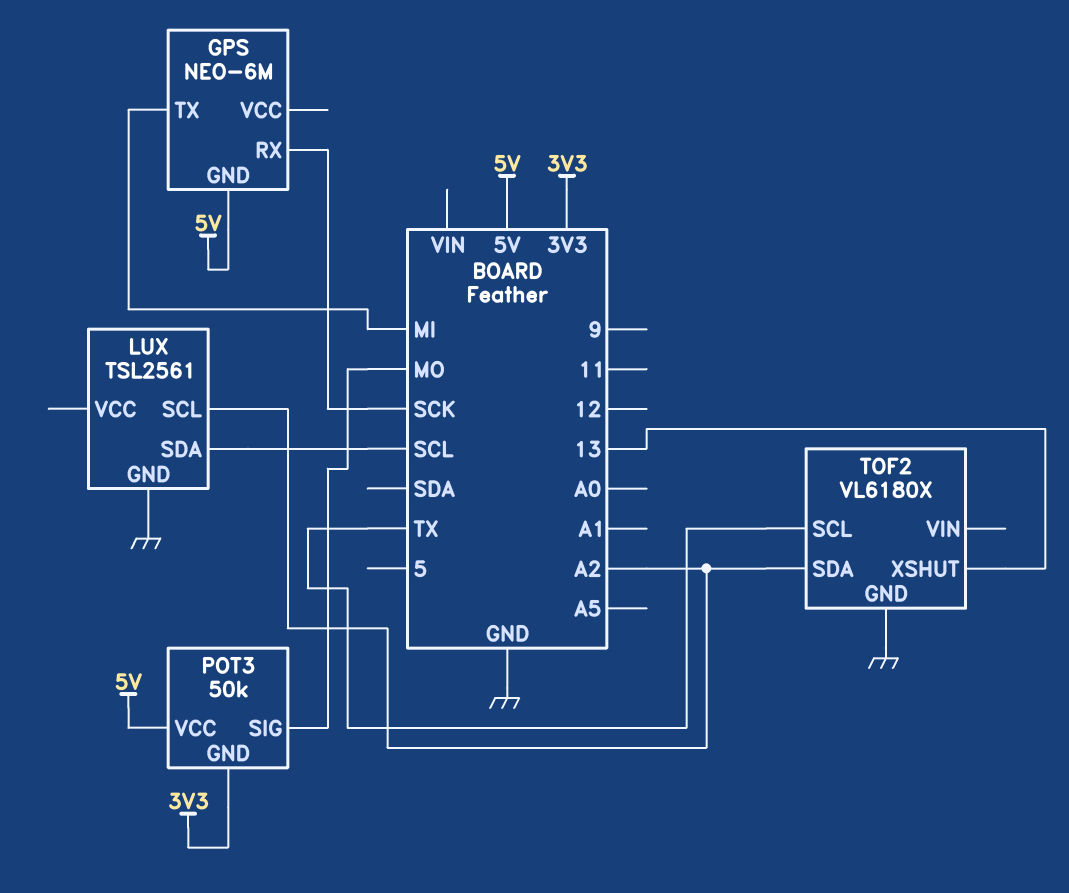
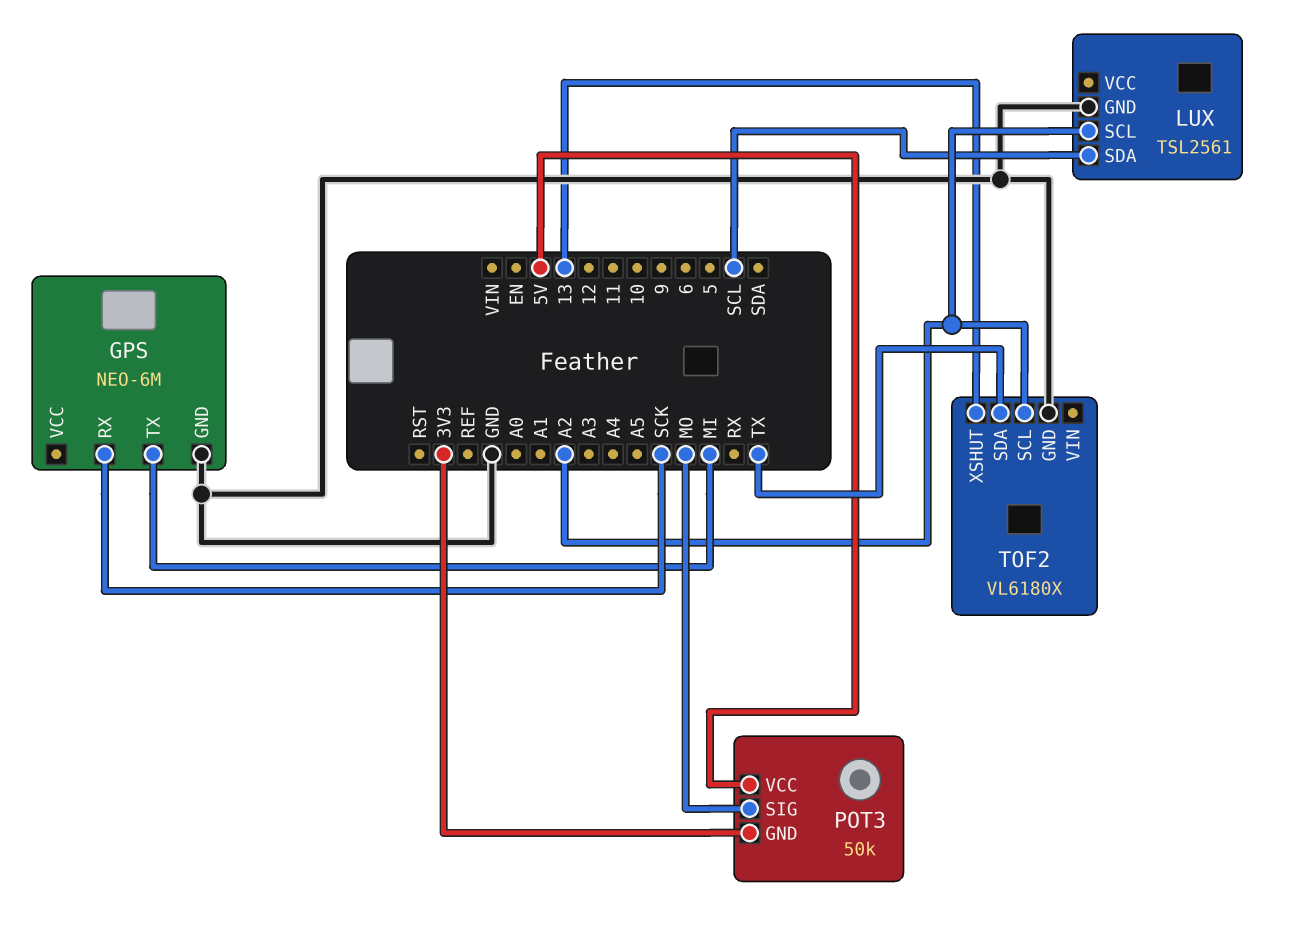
GPS pin GND: 5V -> GND
TOF2 pin SCL: TX -> A2
TOF2 pin SDA: A2 -> TX

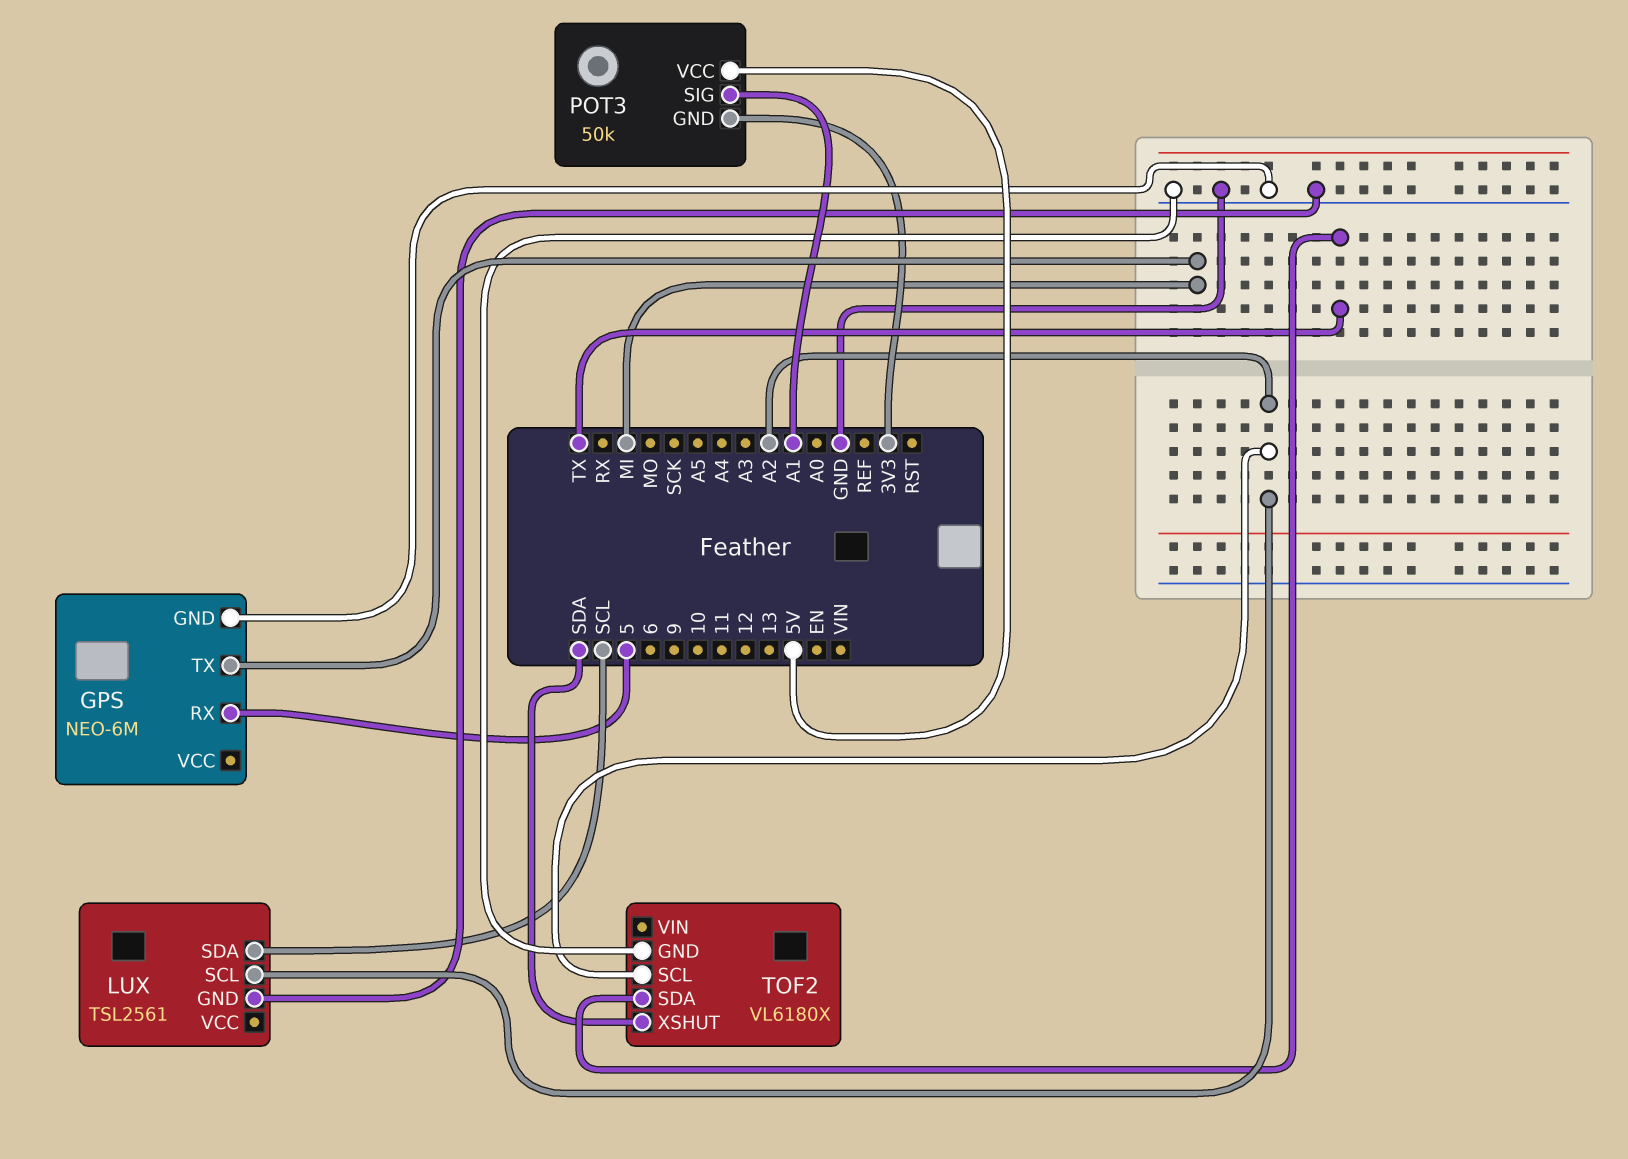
GPS pin RX: SCK -> 5
POT3 pin SIG: MO -> A1
TOF2 pin XSHUT: 13 -> SDA

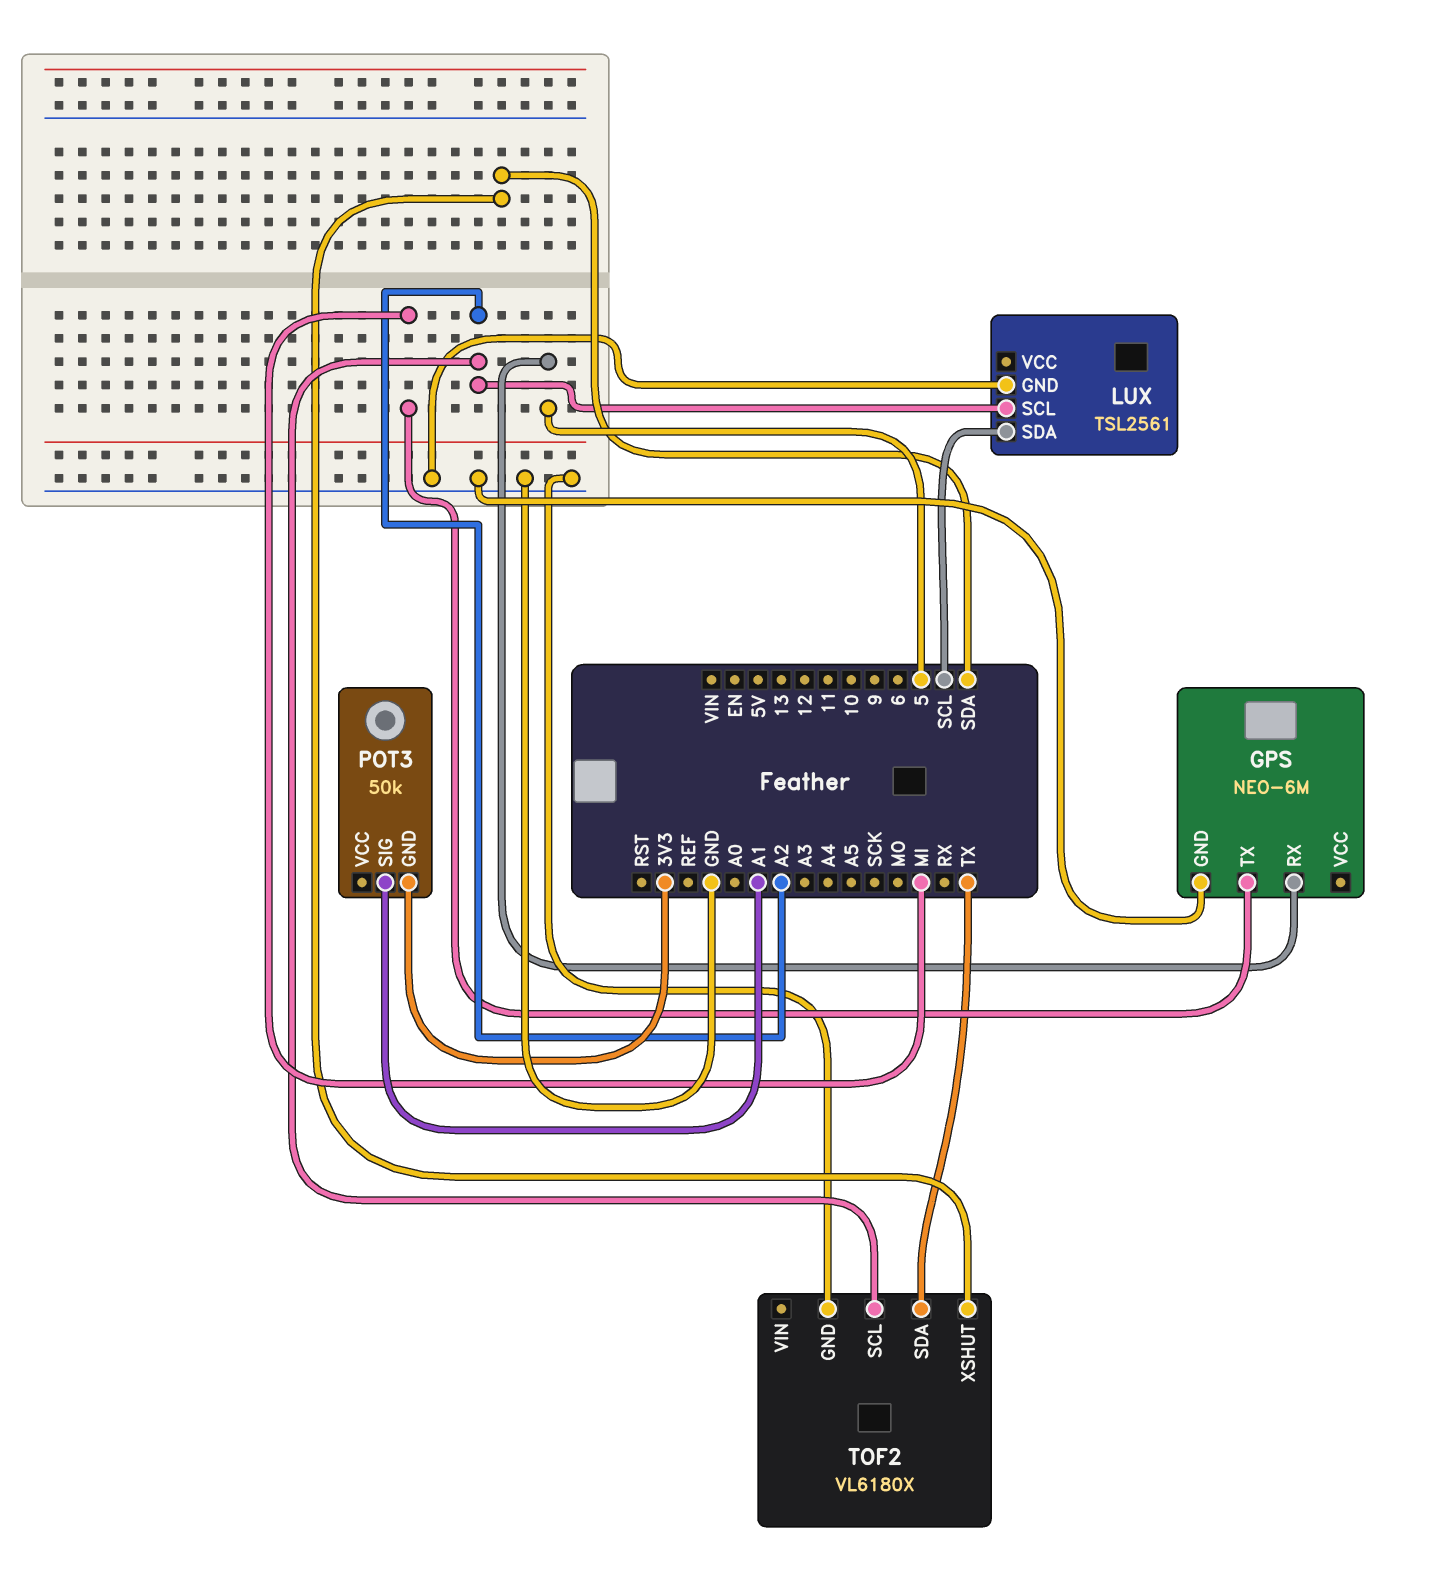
POT3 pin VCC: 5V -> none

